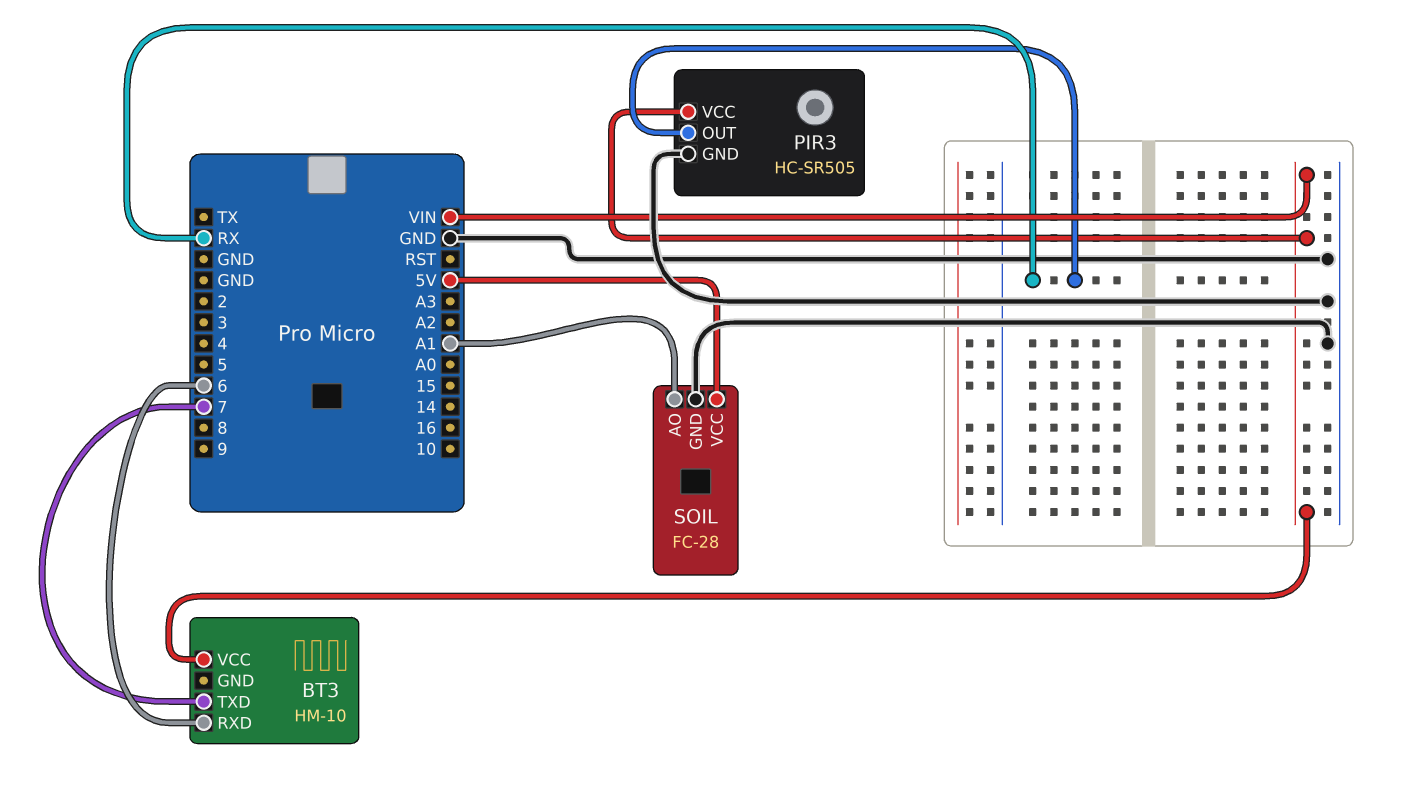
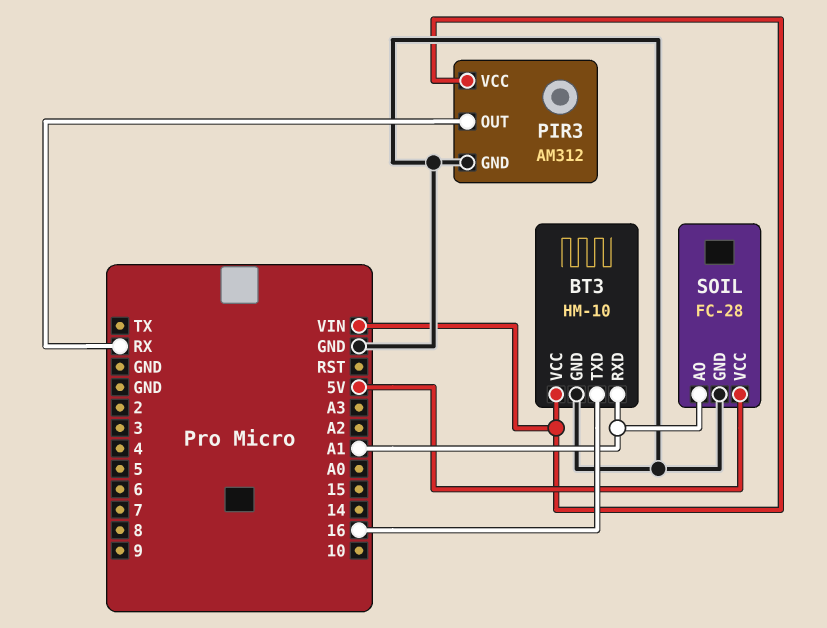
BT3 pin GND: none -> GND
BT3 pin RXD: 6 -> A1
BT3 pin TXD: 7 -> 16
PIR3: HC-SR505 -> AM312

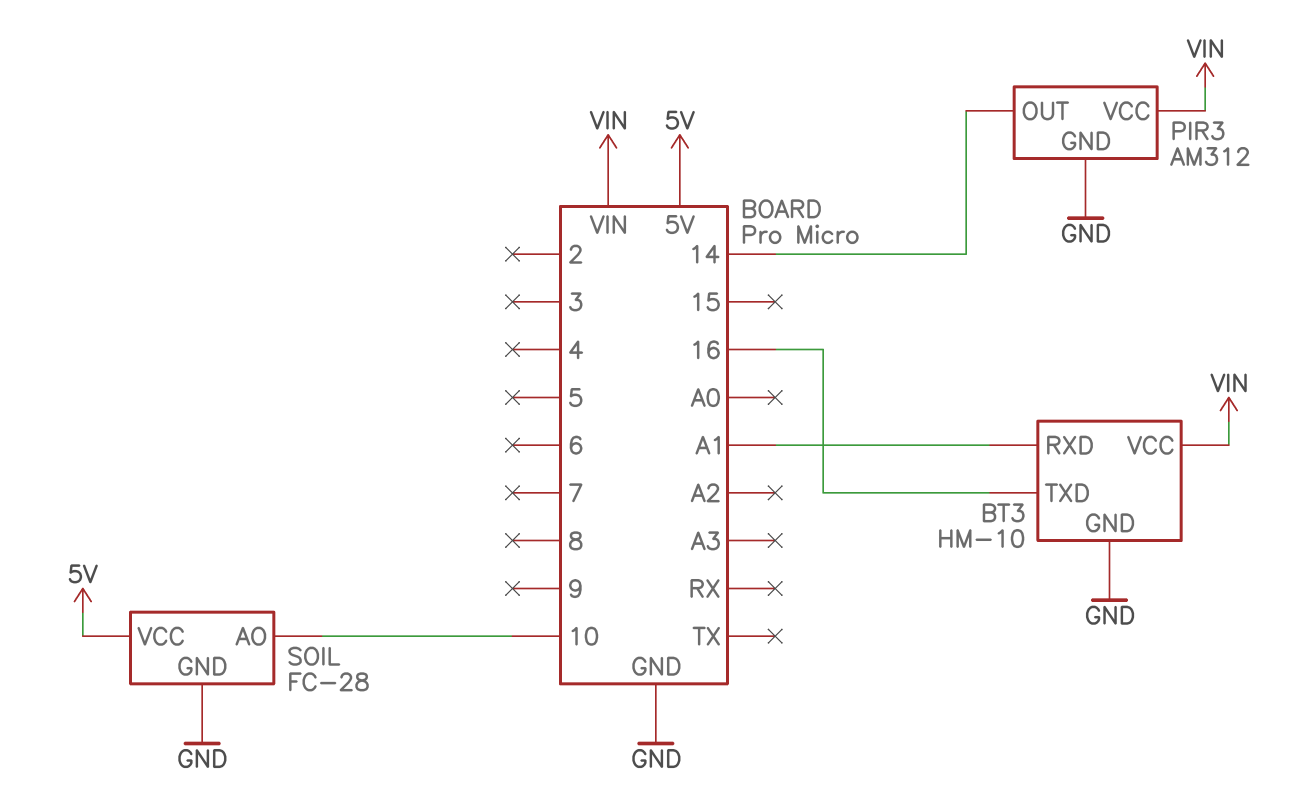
PIR3 pin OUT: RX -> 14
SOIL pin AO: A1 -> 10

